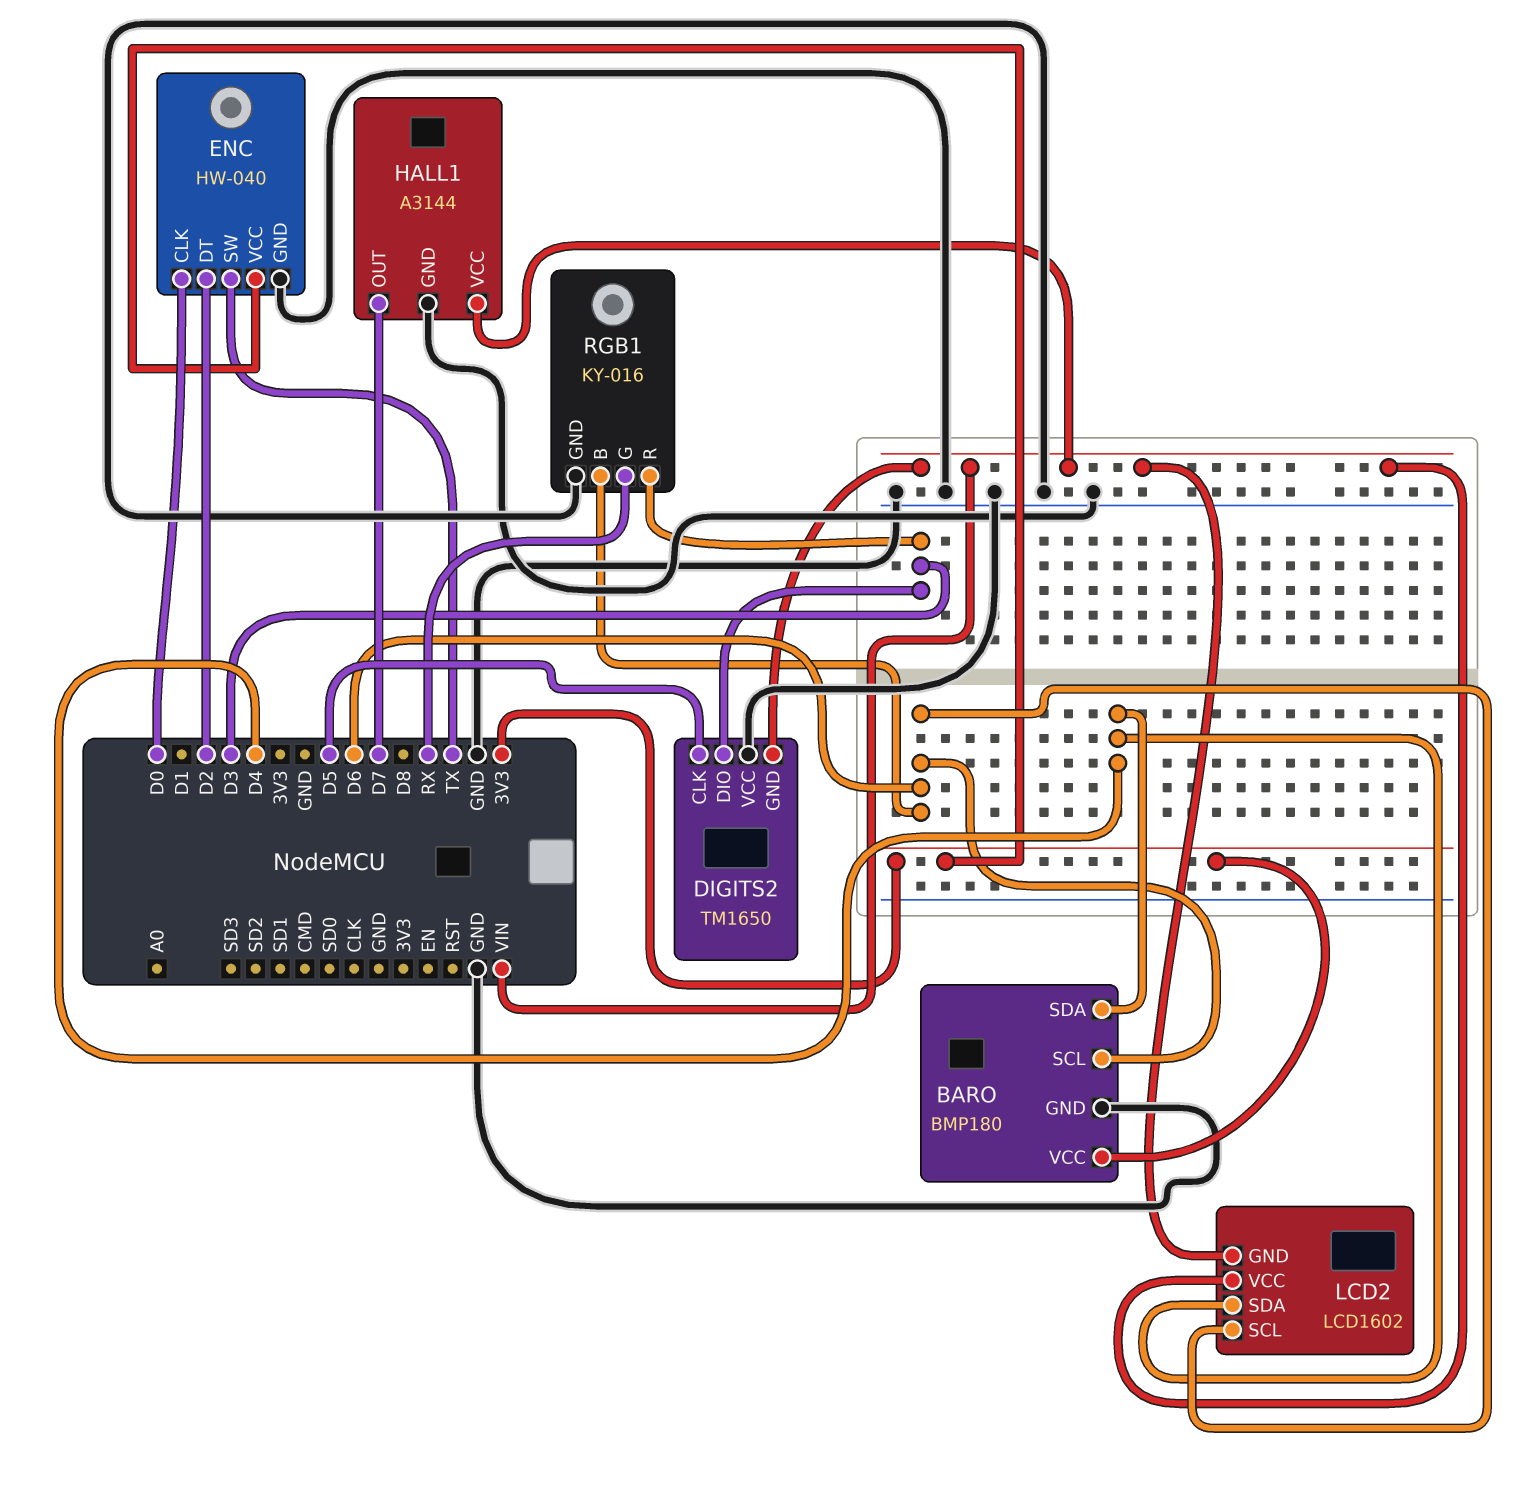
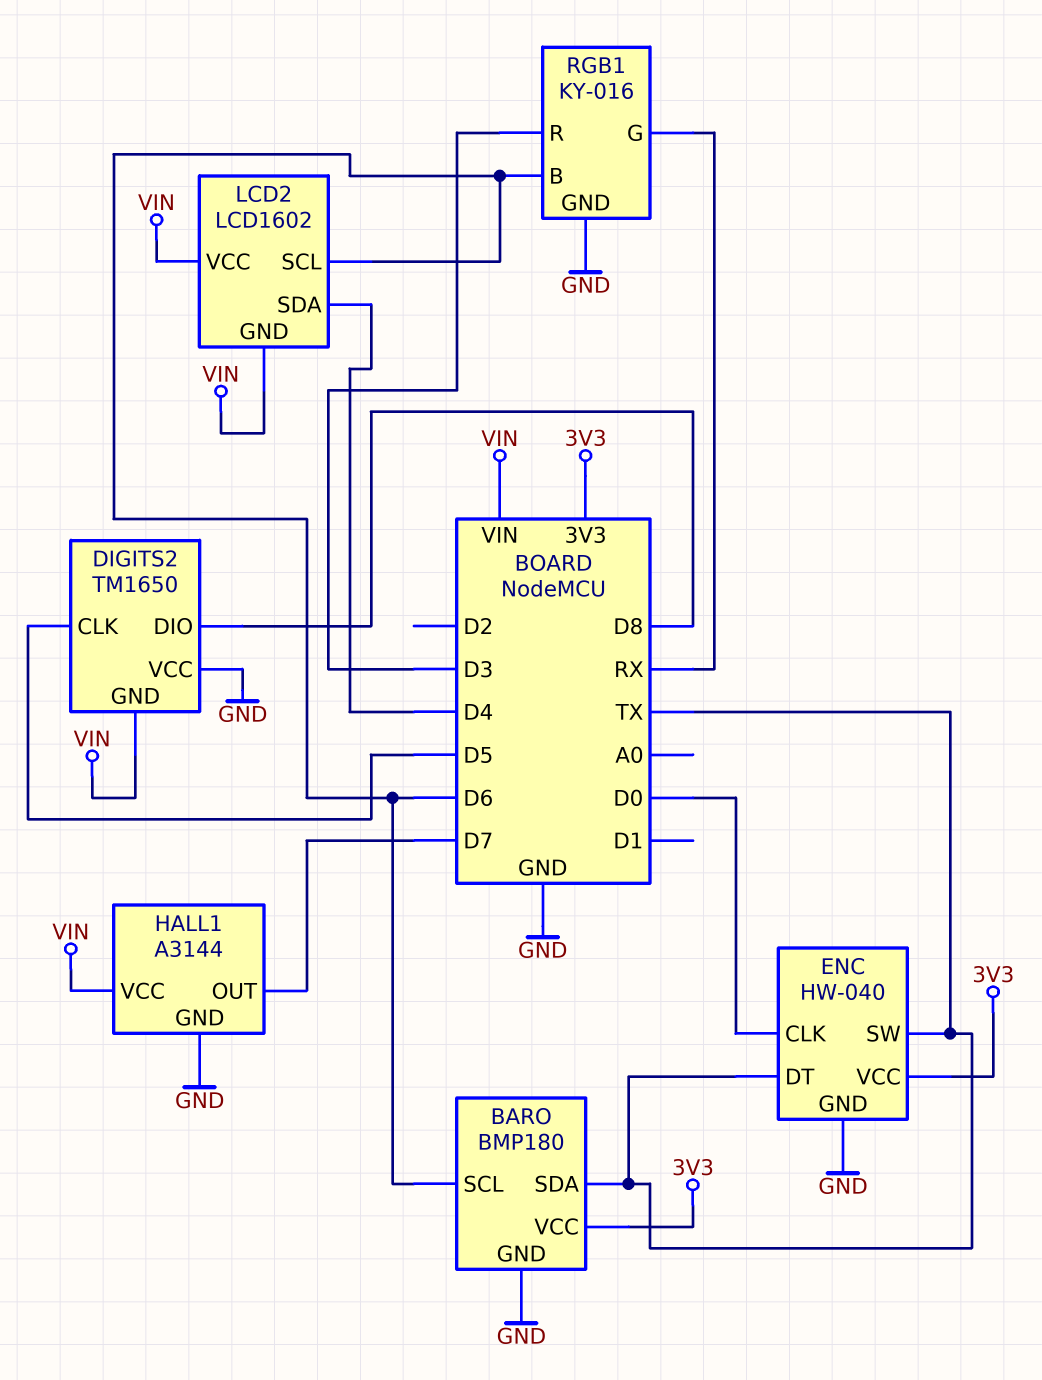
BARO pin SDA: D4 -> TX
DIGITS2 pin DIO: D3 -> D8
ENC pin DT: D2 -> TX

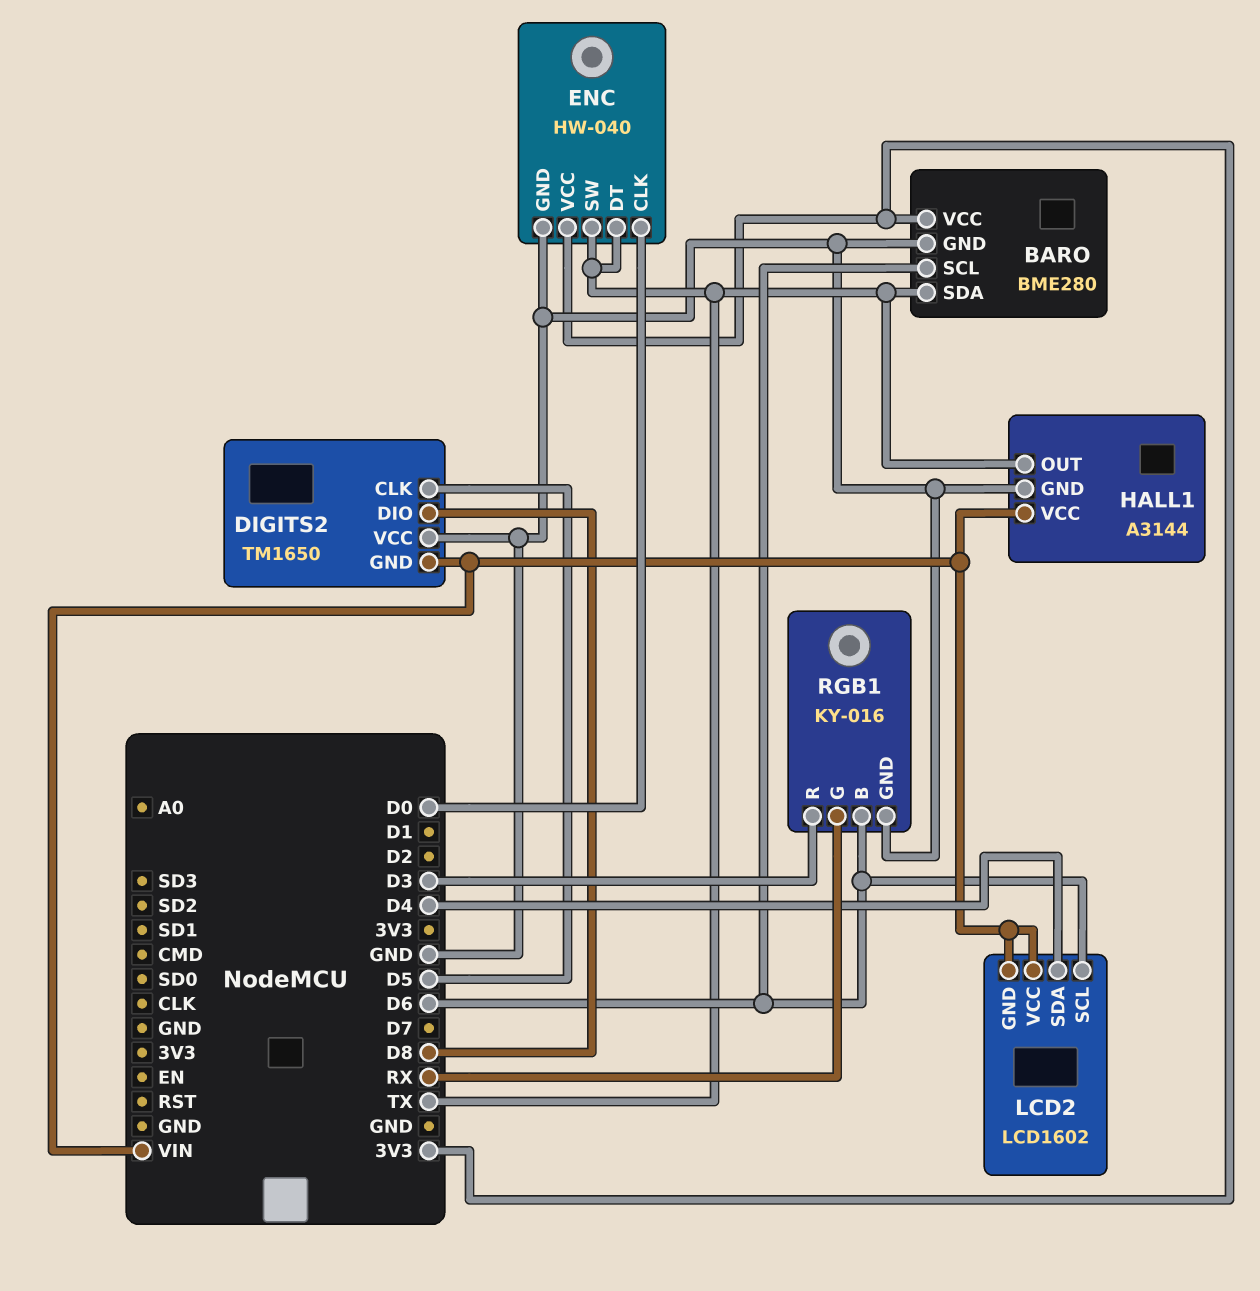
BARO: BMP180 -> BME280
HALL1 pin OUT: D7 -> TX

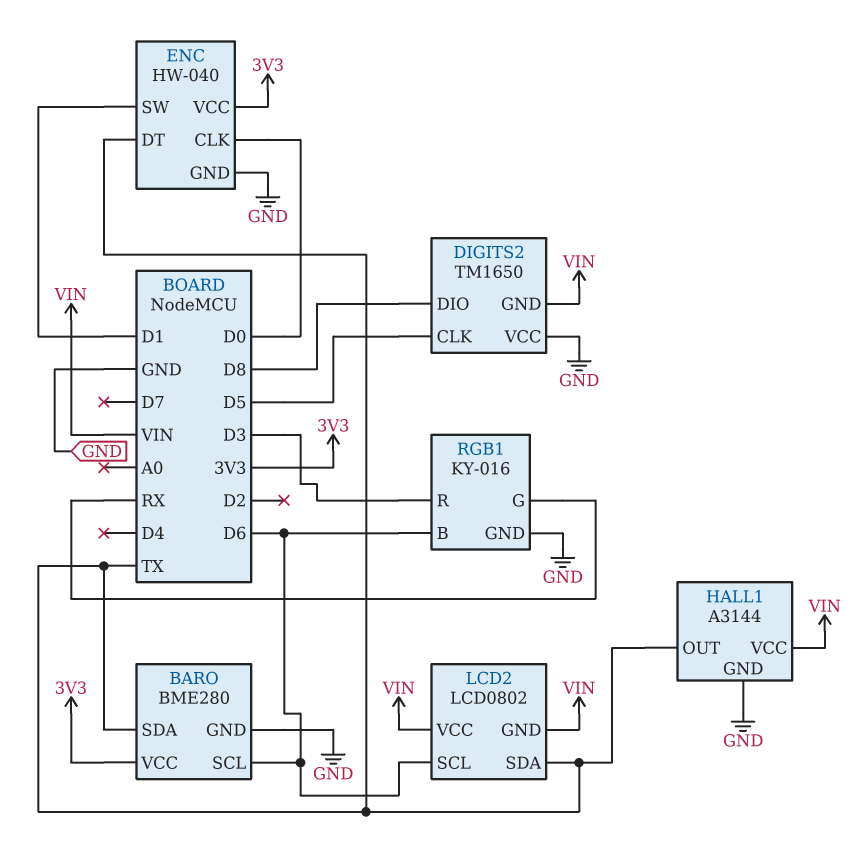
ENC pin SW: TX -> D1
LCD2: LCD1602 -> LCD0802
LCD2 pin SDA: D4 -> TX

